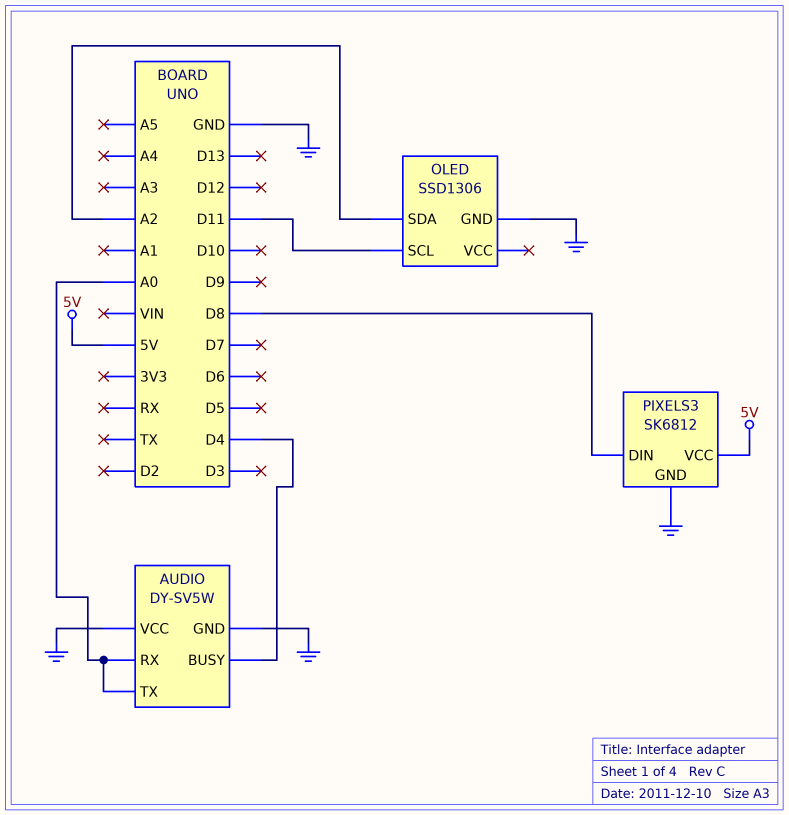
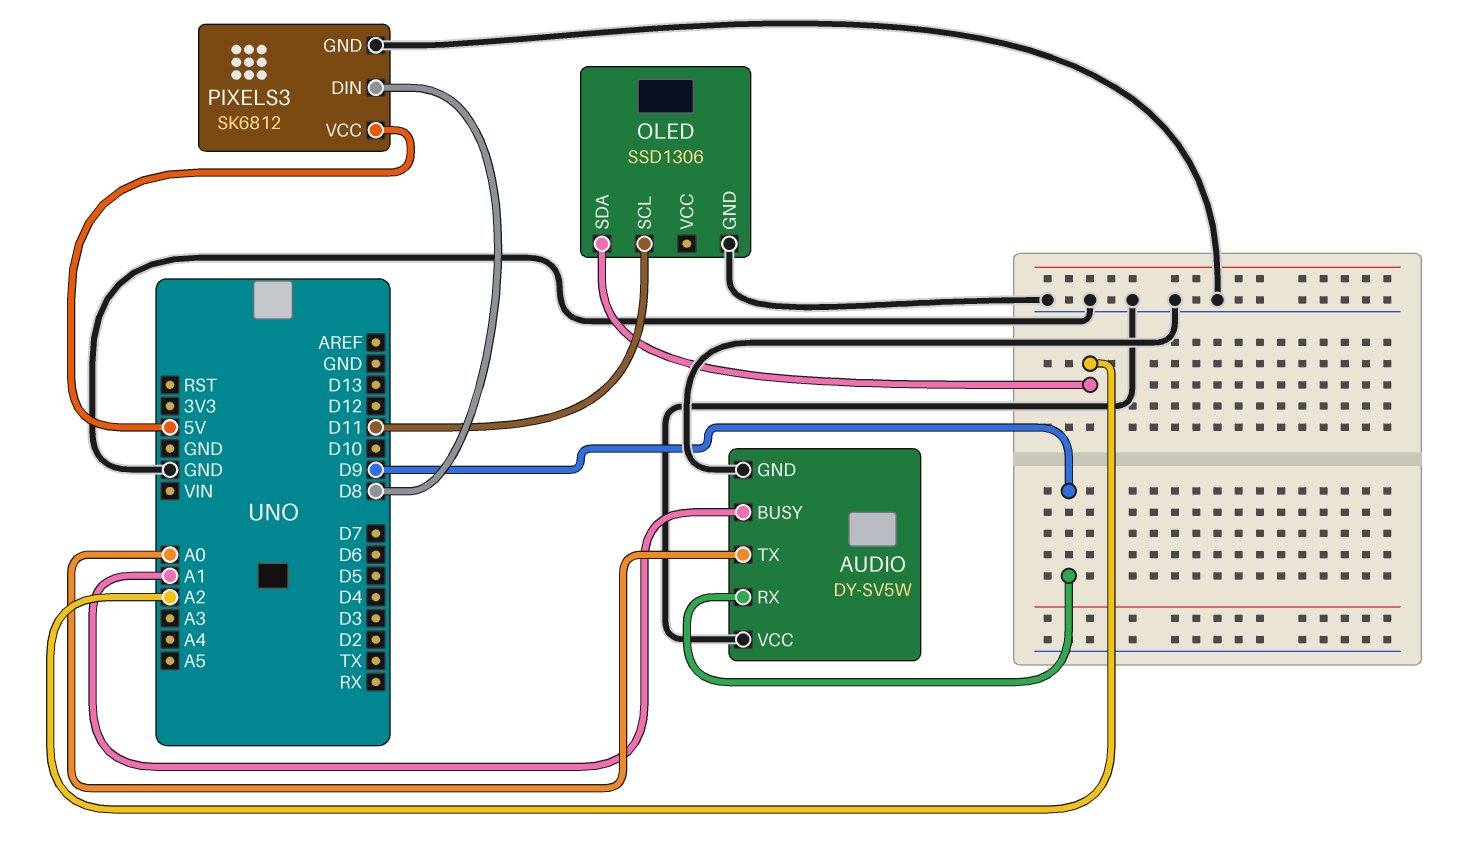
AUDIO pin BUSY: D4 -> A1
AUDIO pin RX: A0 -> D9

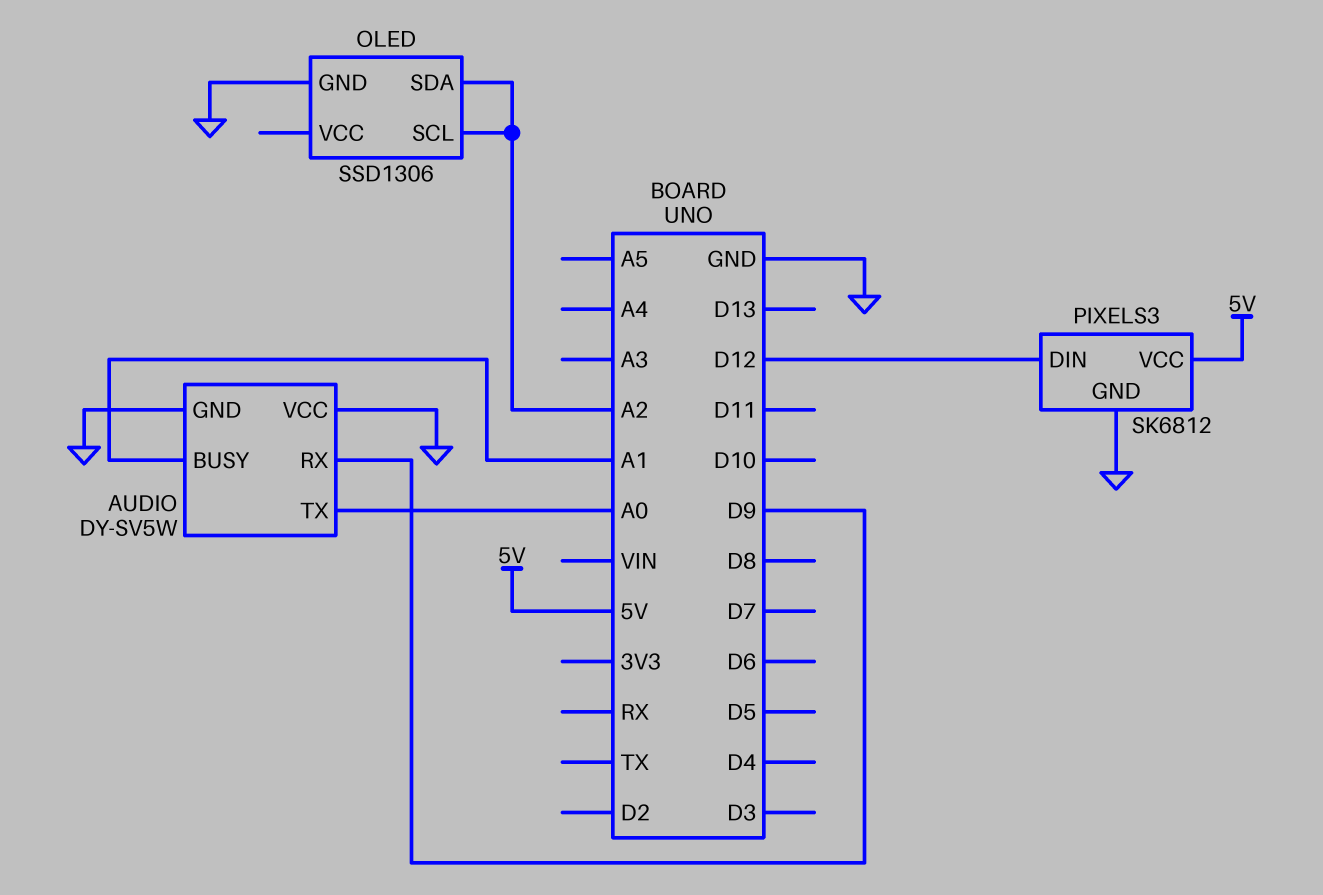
OLED pin SCL: D11 -> A2
PIXELS3 pin DIN: D8 -> D12

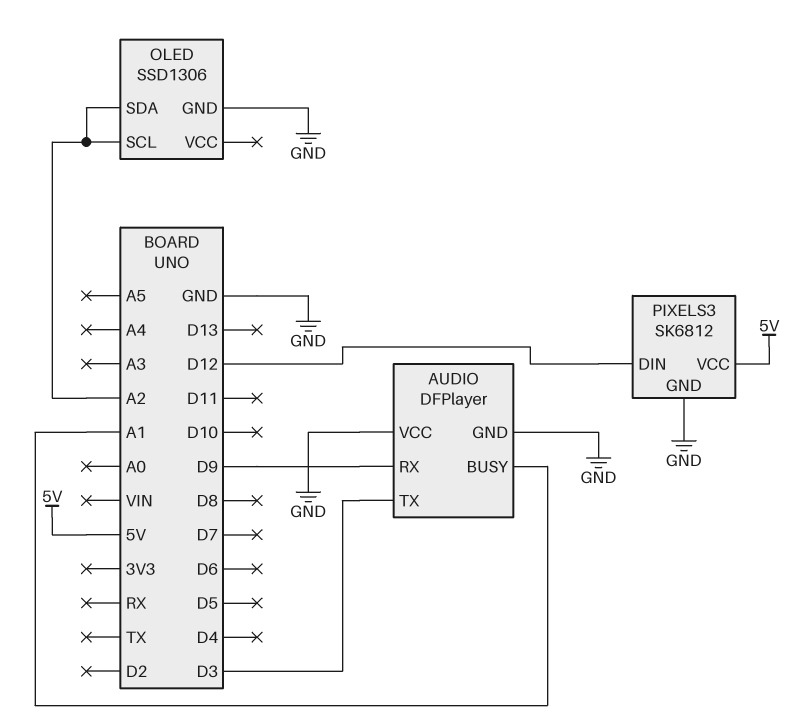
AUDIO: DY-SV5W -> DFPlayer
AUDIO pin TX: A0 -> D3

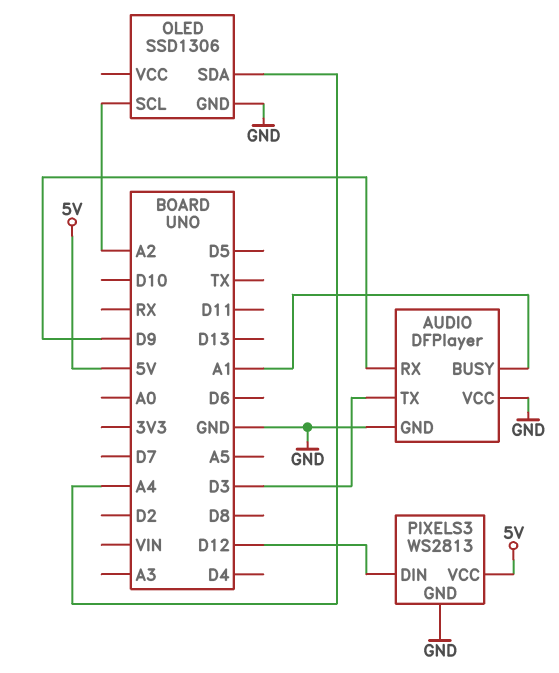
OLED pin SDA: A2 -> A4
PIXELS3: SK6812 -> WS2813

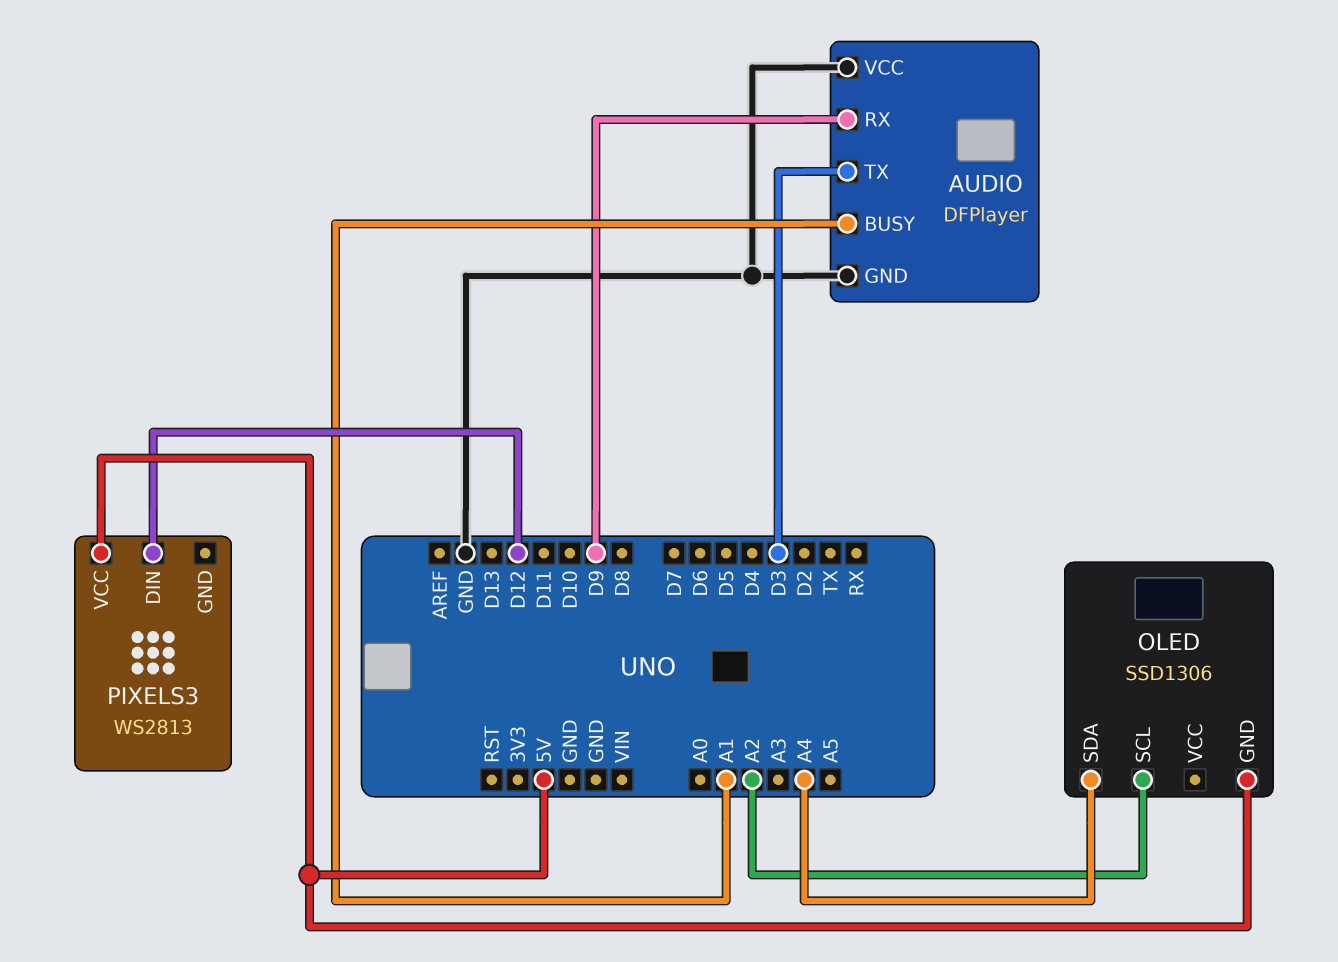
OLED pin GND: GND -> 5V
PIXELS3 pin GND: GND -> none

